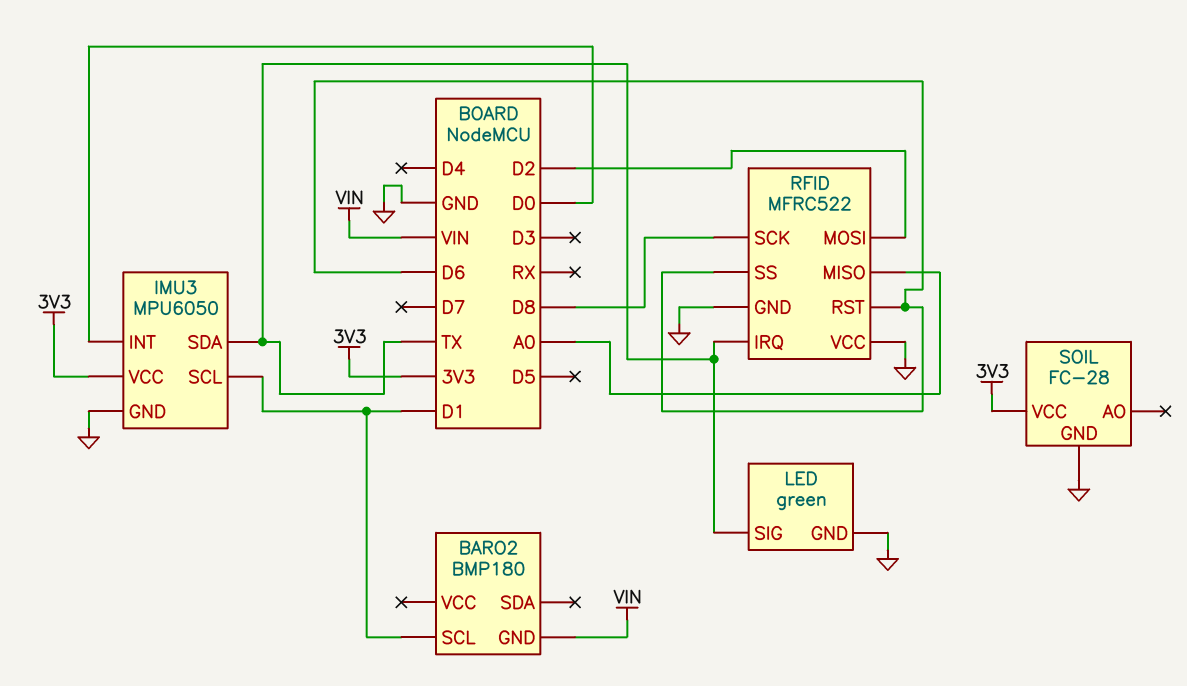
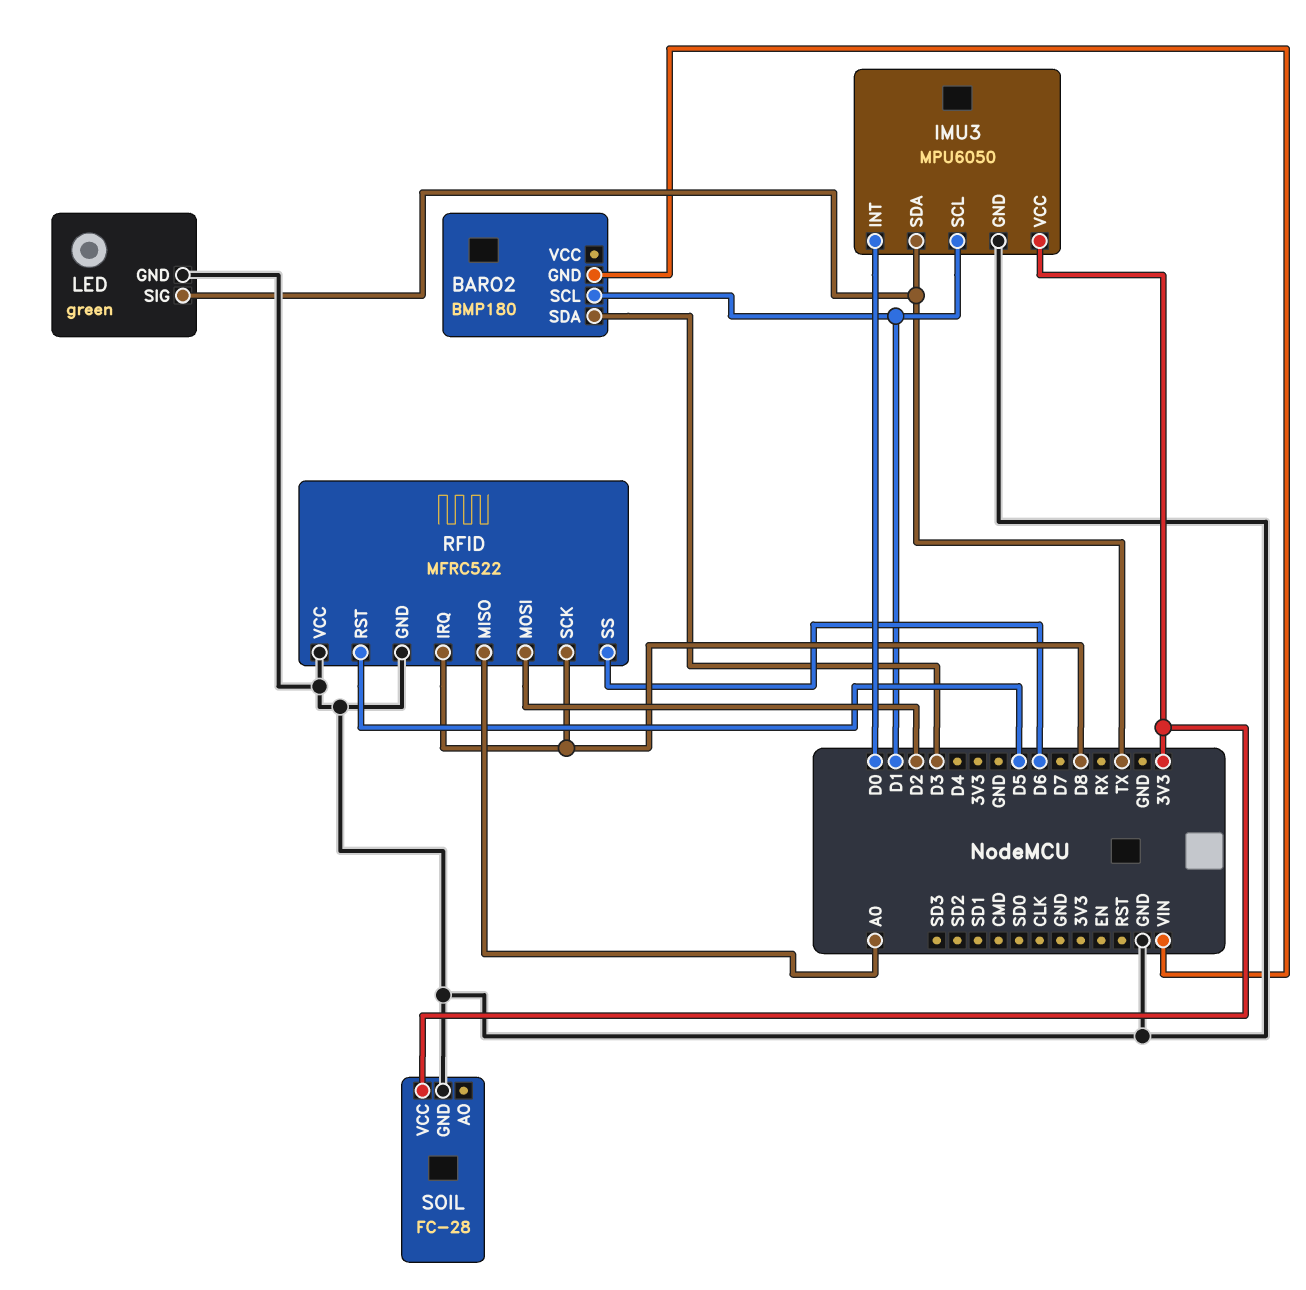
BARO2 pin SDA: none -> D3
RFID pin IRQ: TX -> D8
RFID pin RST: D6 -> D5

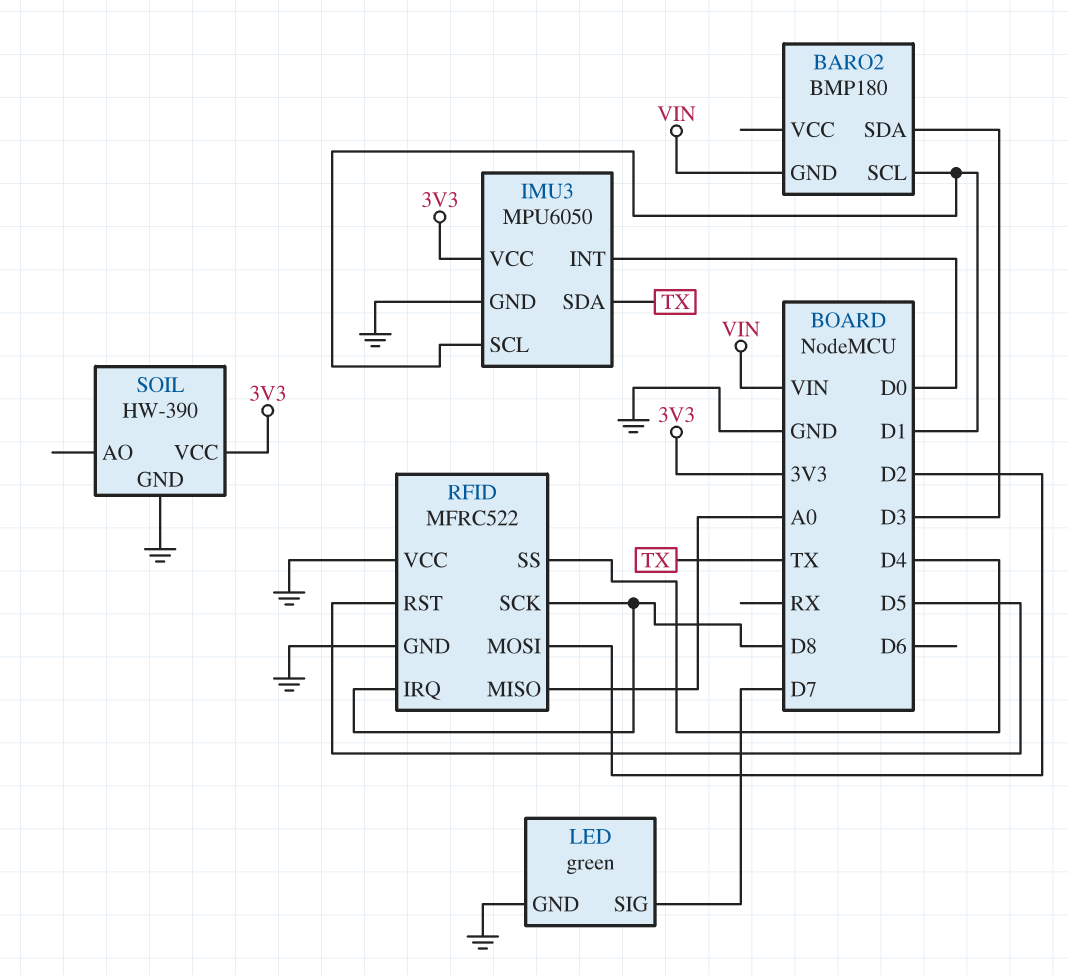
LED pin SIG: TX -> D7
RFID pin SS: D6 -> D4
SOIL: FC-28 -> HW-390

